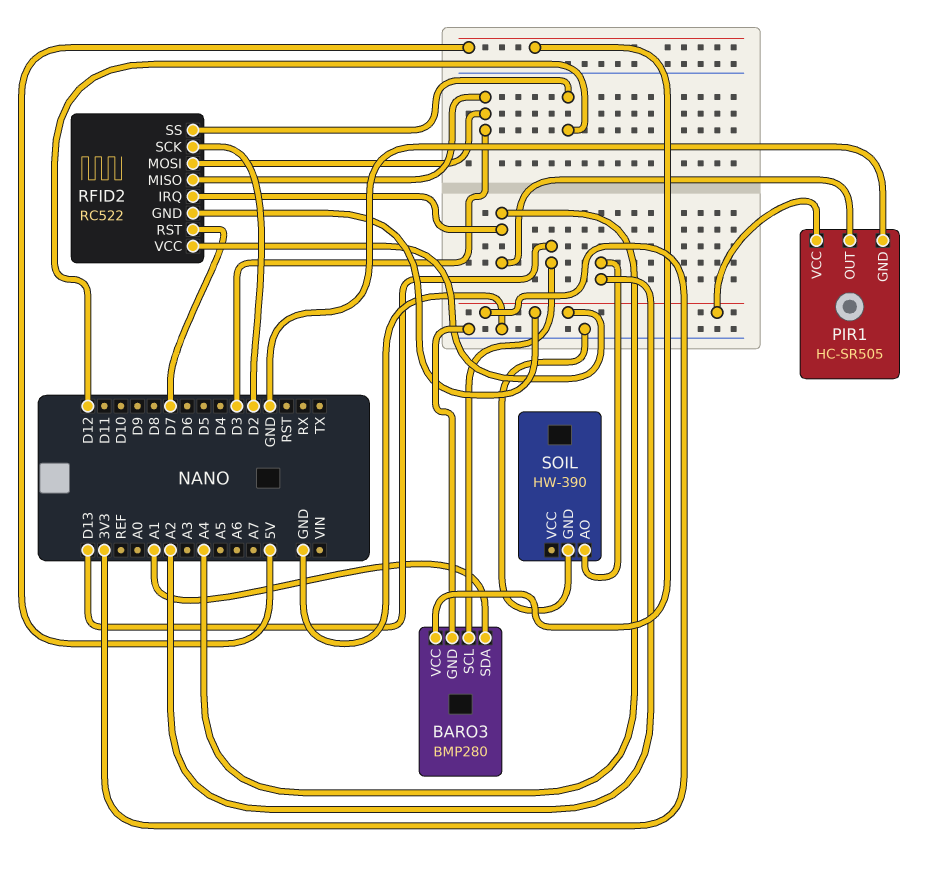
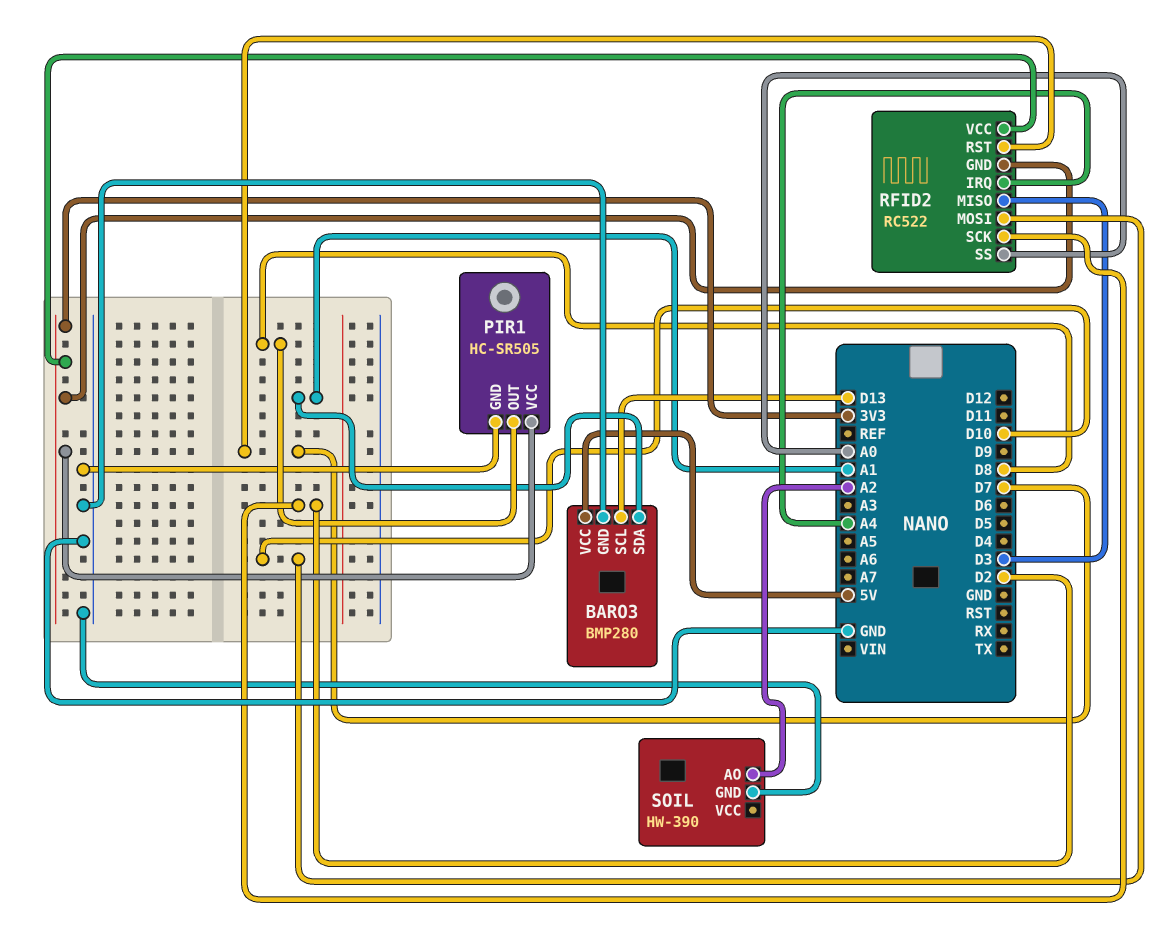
PIR1 pin OUT: A4 -> D8
RFID2 pin MOSI: D3 -> D10
RFID2 pin SS: D12 -> A0

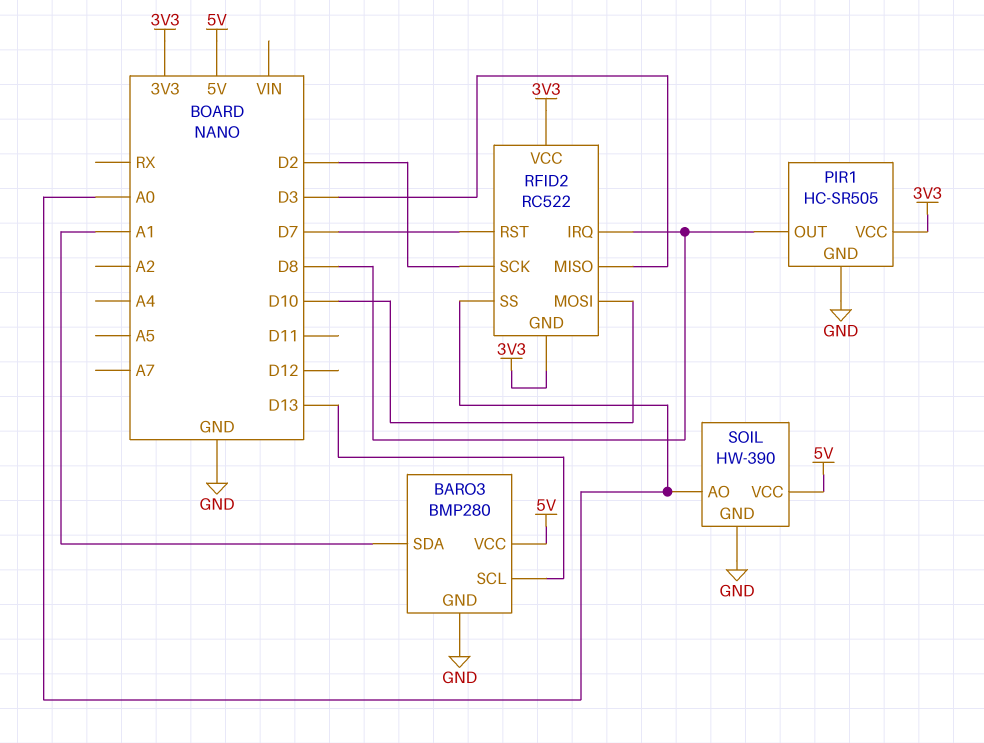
RFID2 pin IRQ: A4 -> D8
SOIL pin AO: A2 -> A0
SOIL pin VCC: none -> 5V

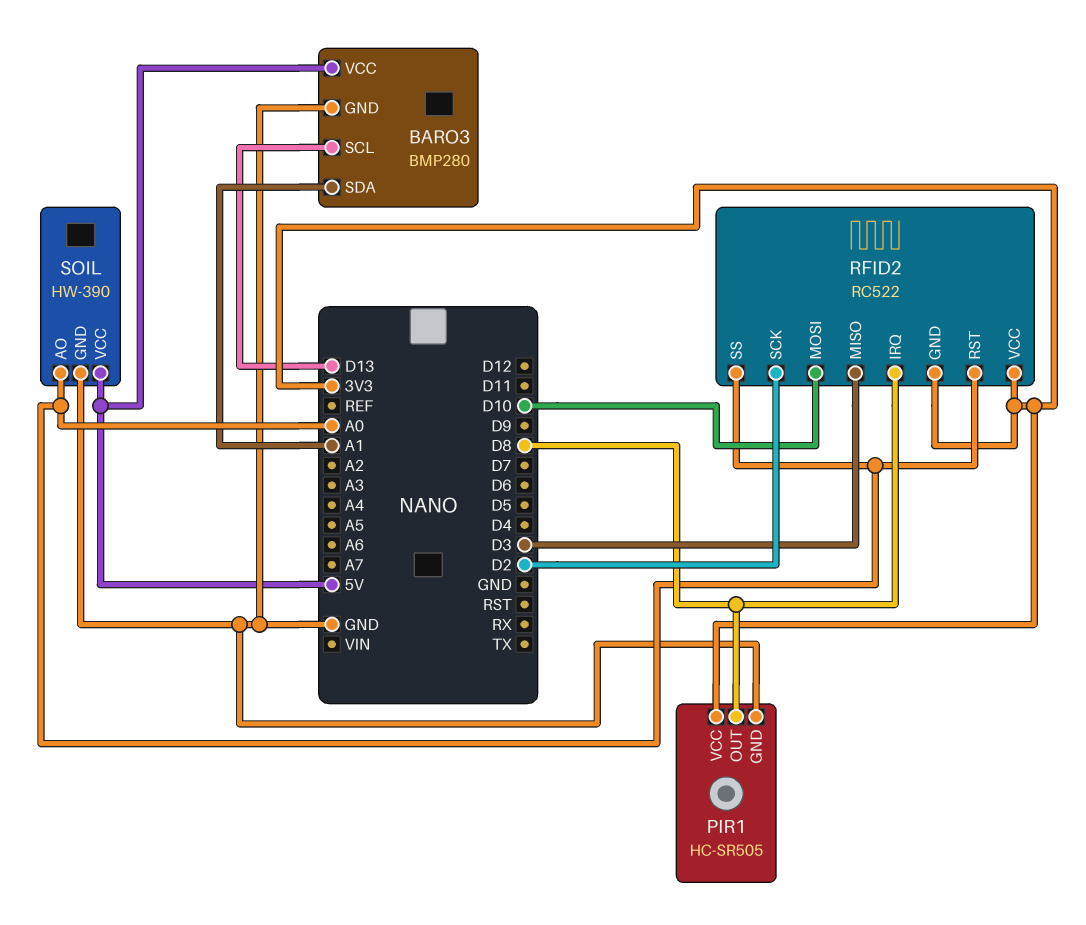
RFID2 pin RST: D7 -> A0

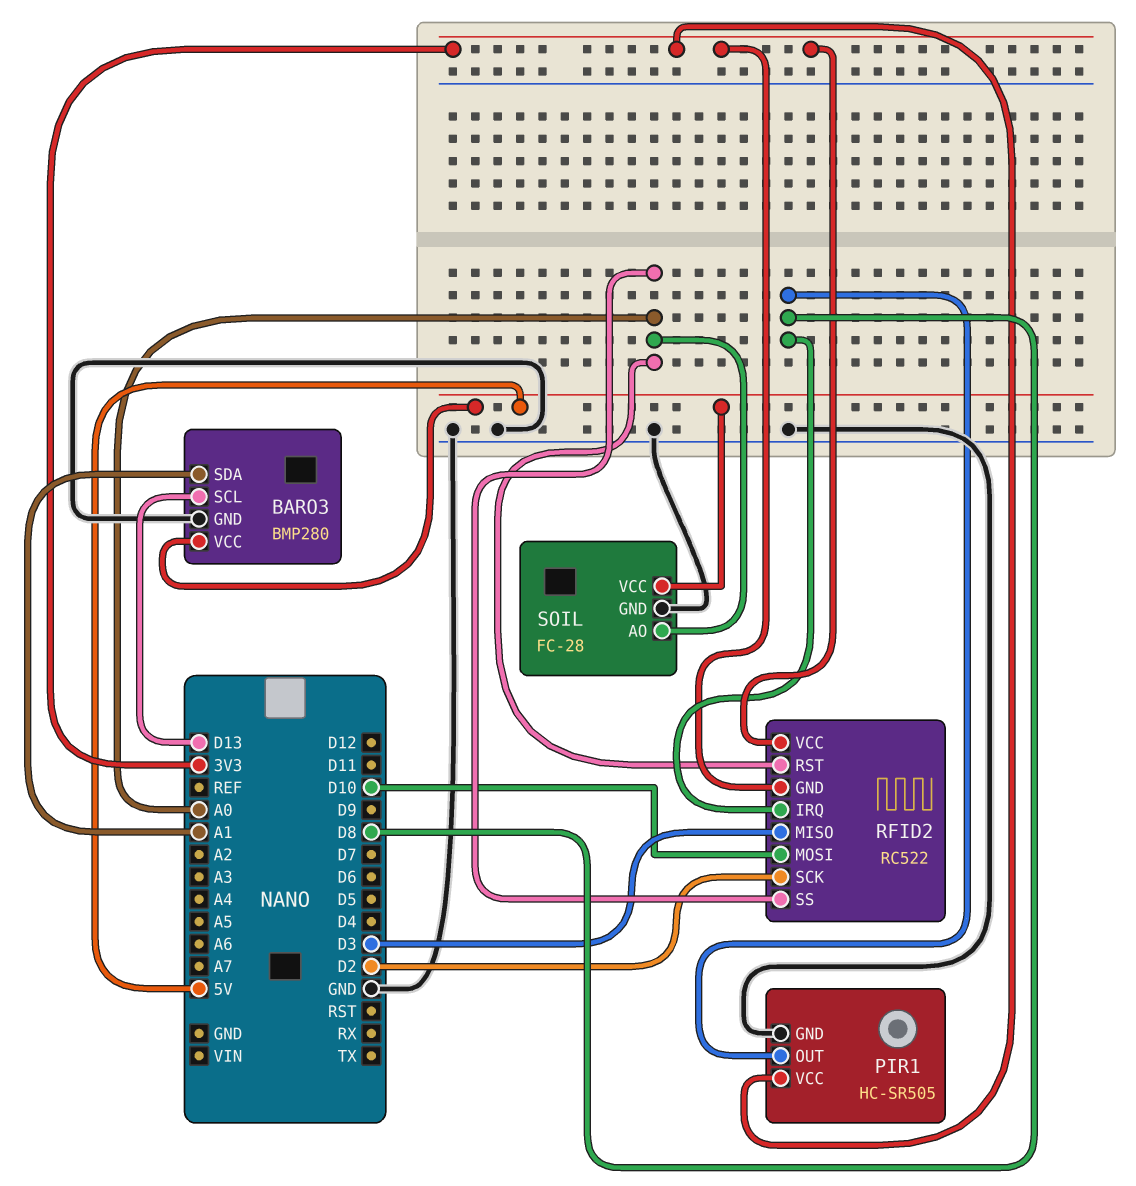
SOIL: HW-390 -> FC-28

